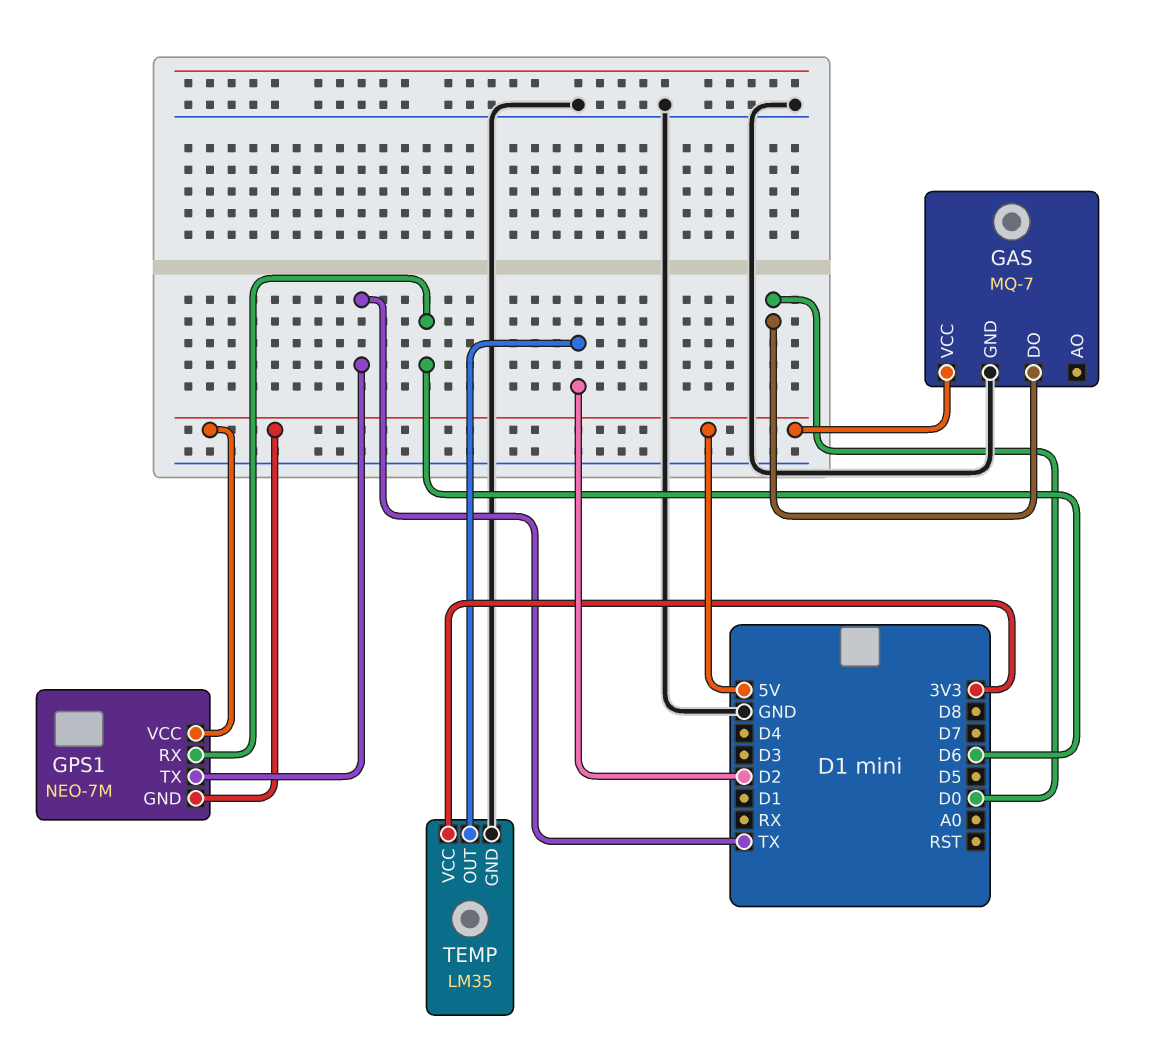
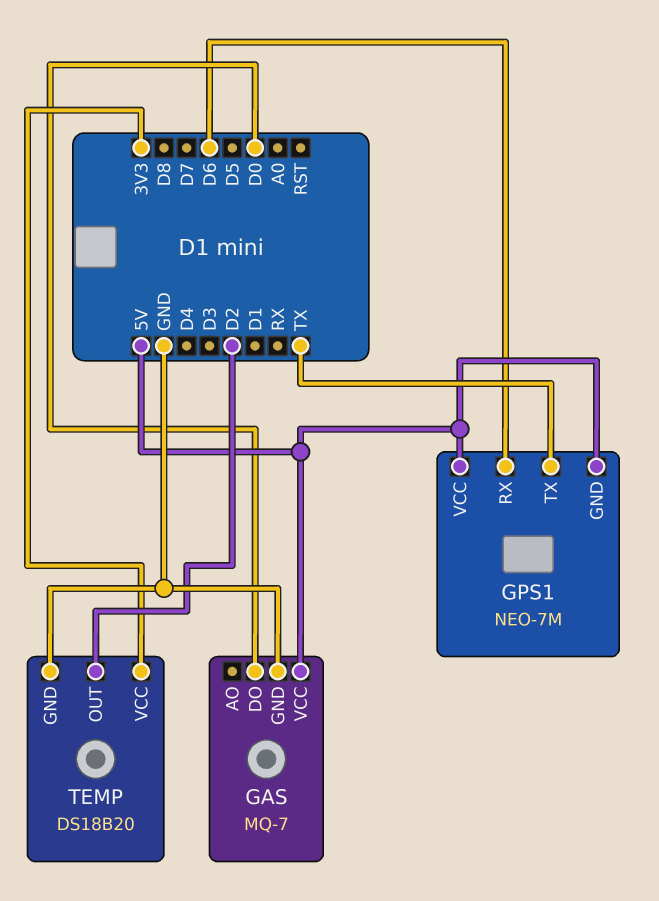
TEMP: LM35 -> DS18B20

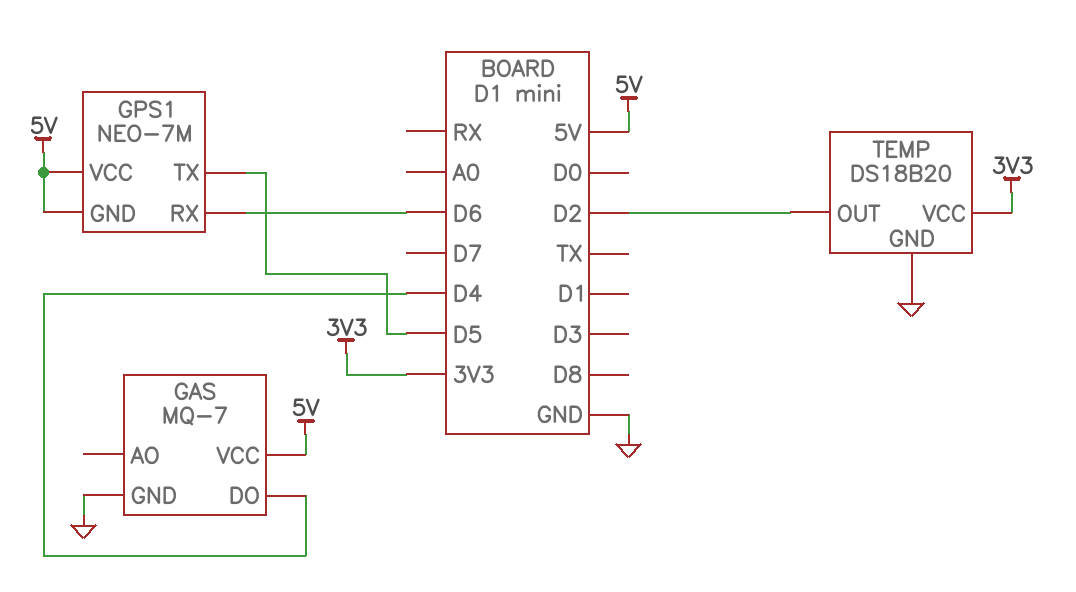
GAS pin DO: D0 -> D4
GPS1 pin TX: TX -> D5

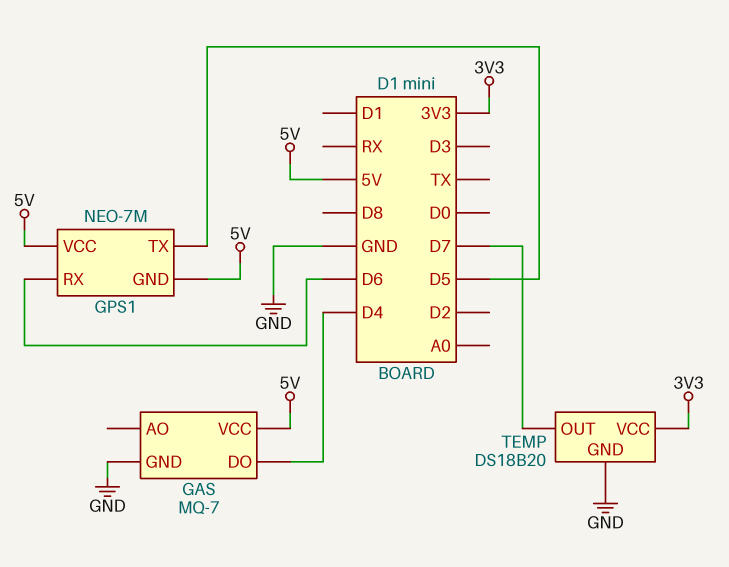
TEMP pin OUT: D2 -> D7

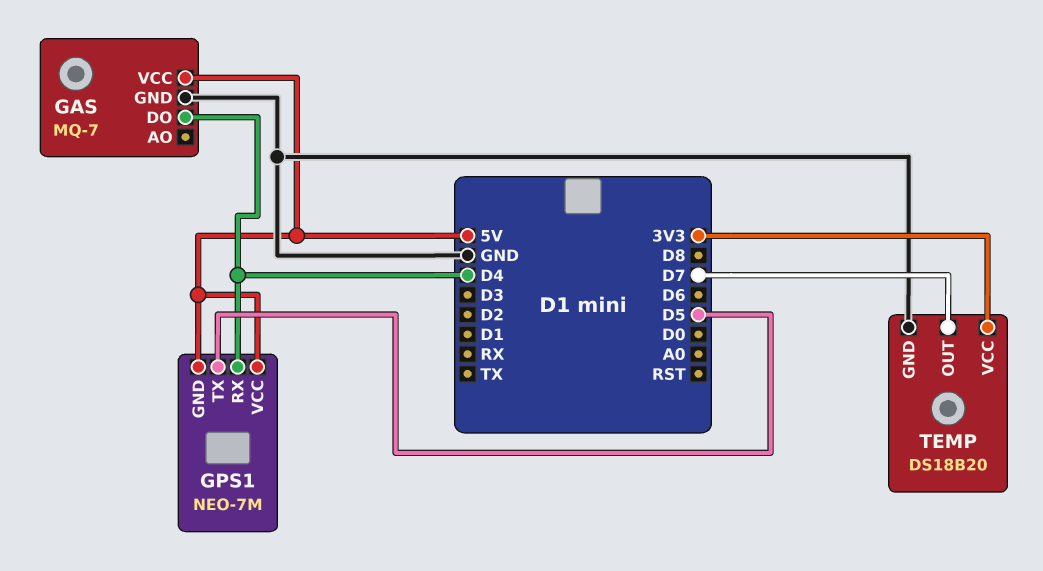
GPS1 pin RX: D6 -> D4

